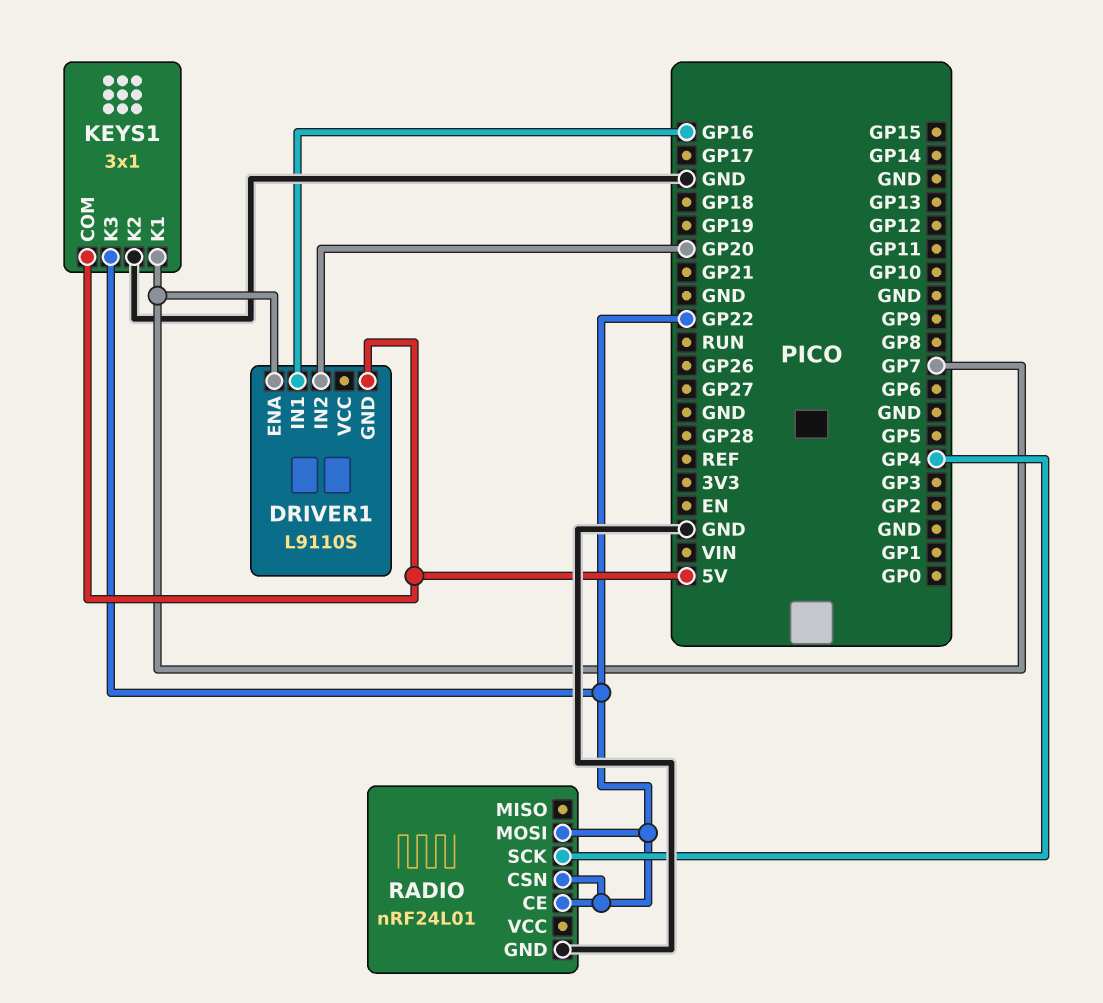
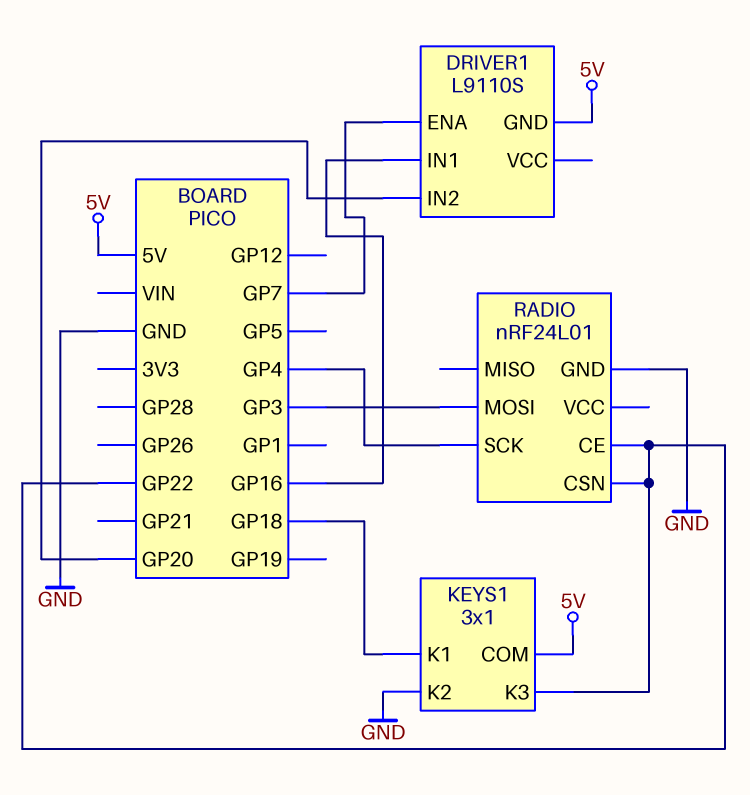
KEYS1 pin K1: GP7 -> GP18
RADIO pin MOSI: GP22 -> GP3

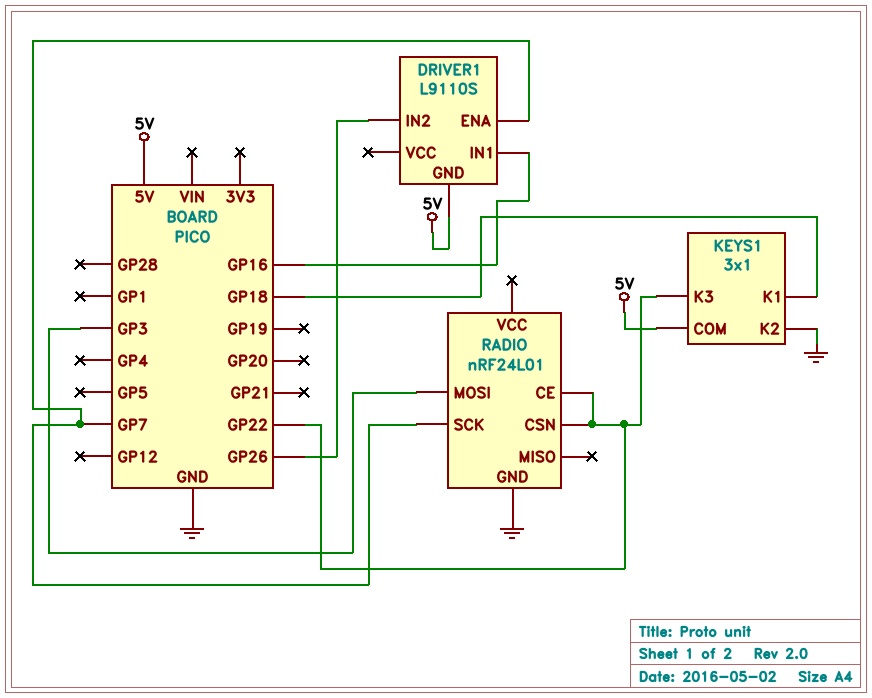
DRIVER1 pin IN2: GP20 -> GP26
RADIO pin SCK: GP4 -> GP7

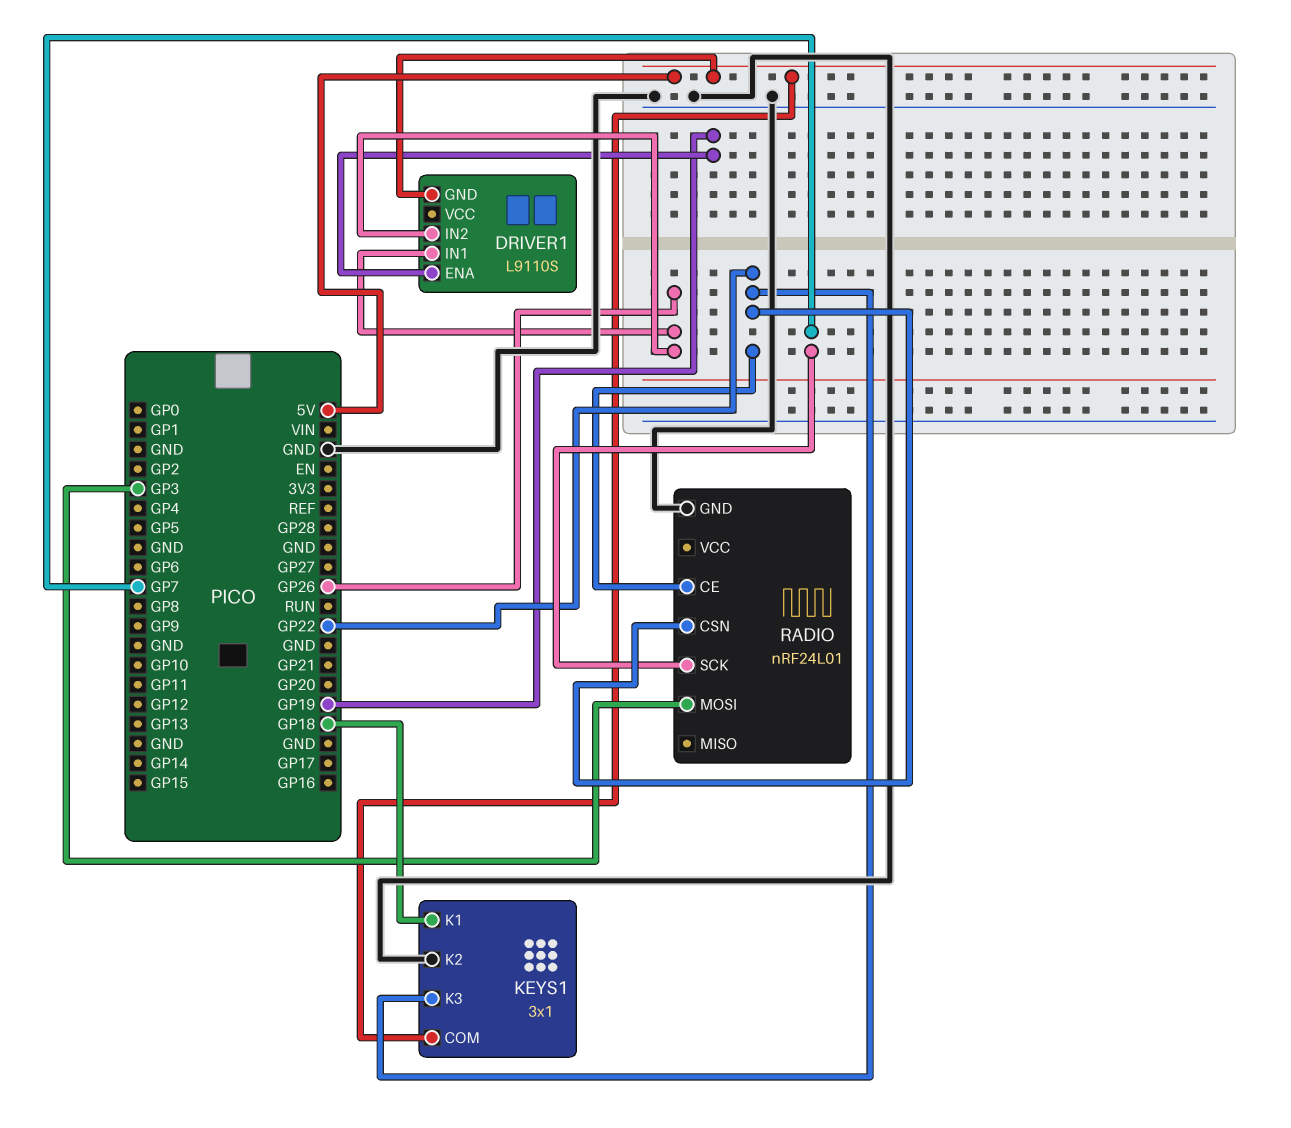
DRIVER1 pin ENA: GP7 -> GP19
DRIVER1 pin IN1: GP16 -> GP26

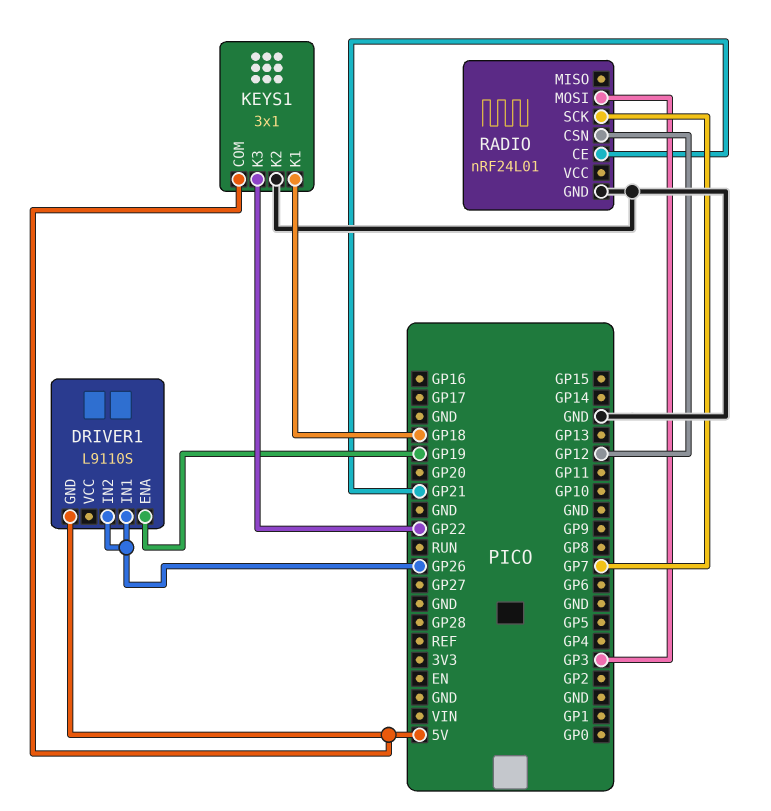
RADIO pin CE: GP22 -> GP21
RADIO pin CSN: GP22 -> GP12

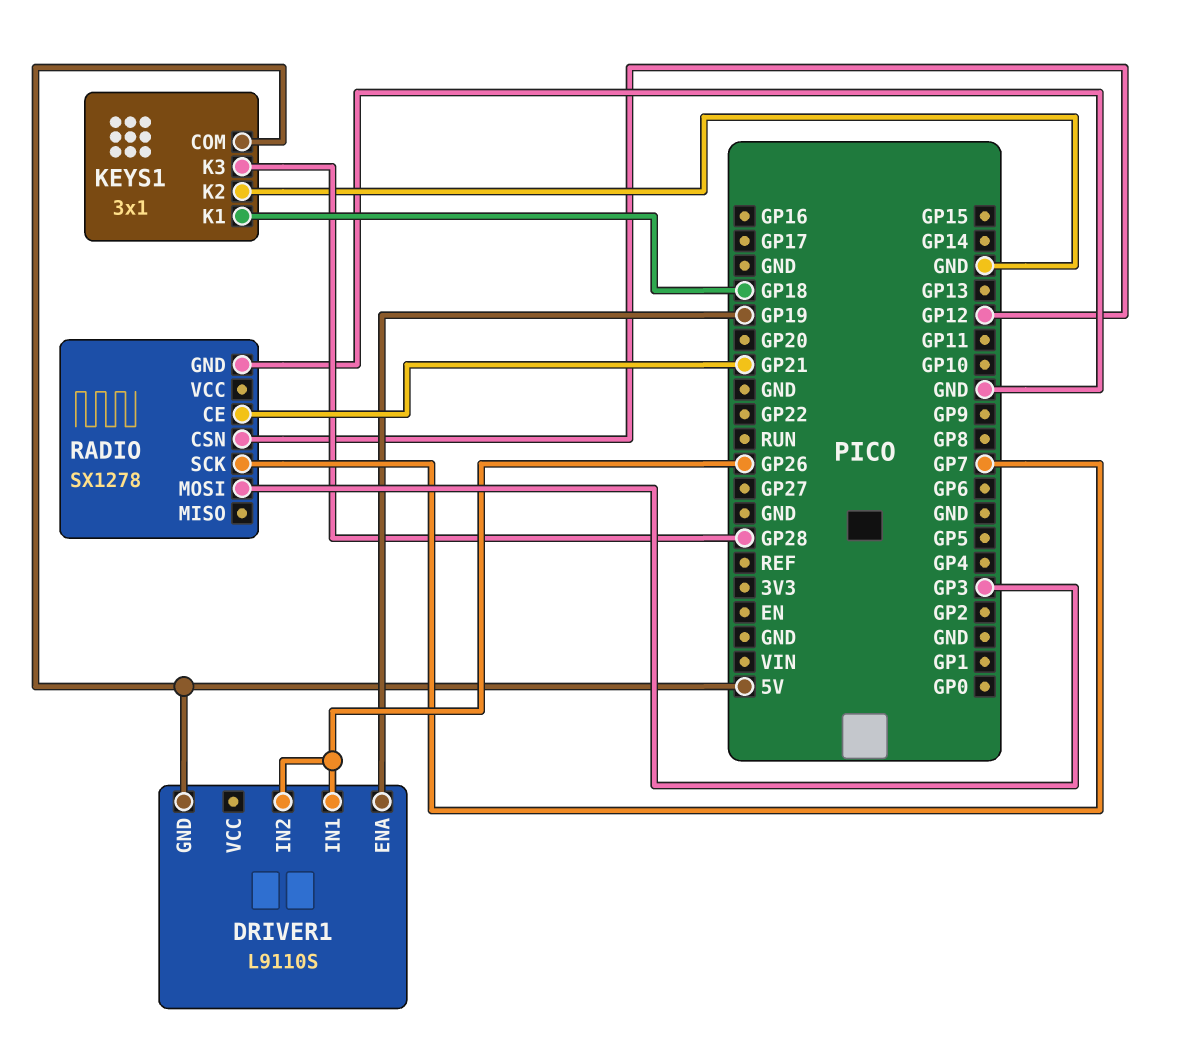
KEYS1 pin K3: GP22 -> GP28
RADIO: nRF24L01 -> SX1278

